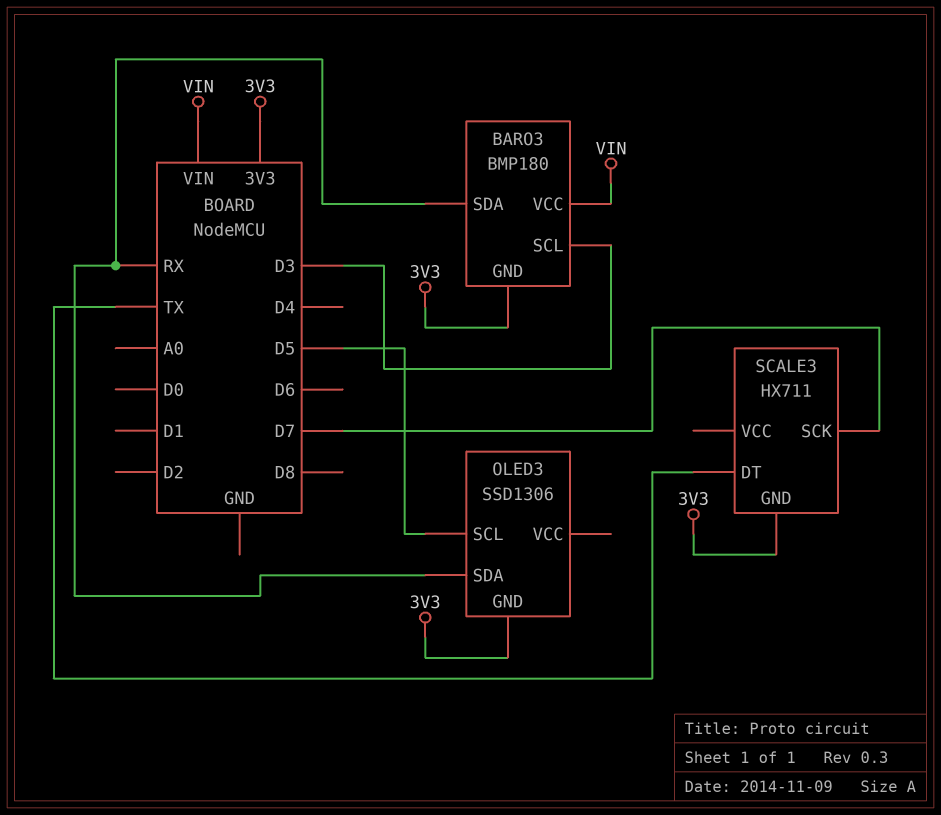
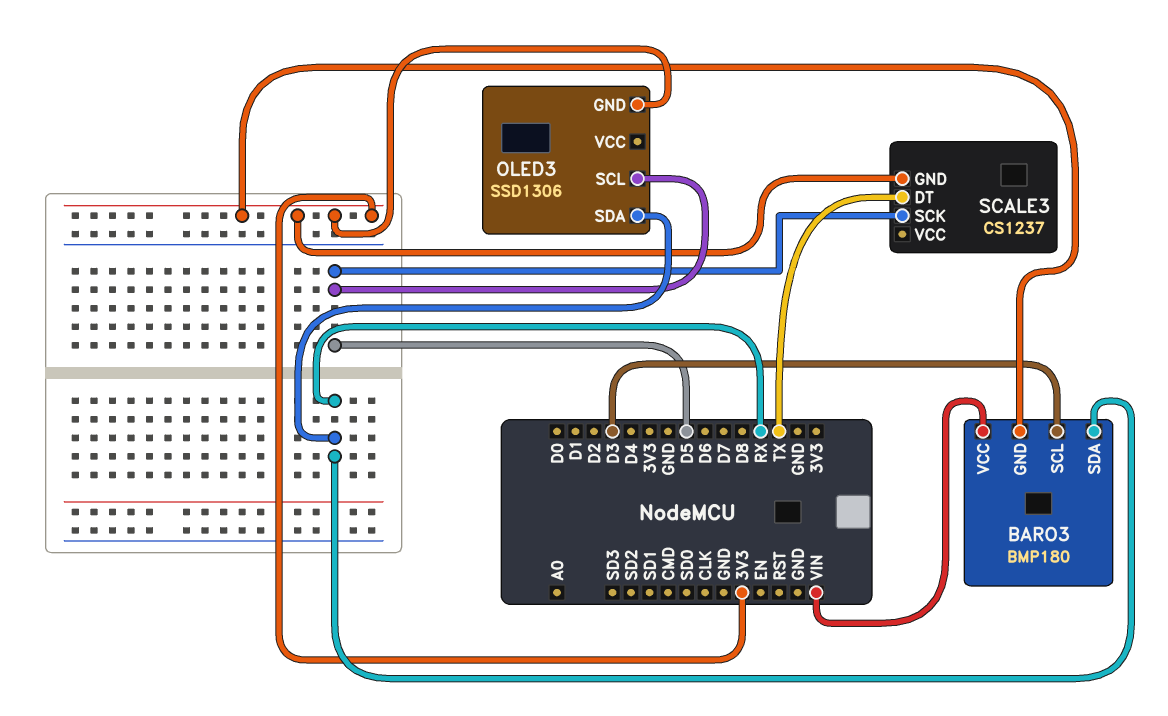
SCALE3: HX711 -> CS1237
SCALE3 pin SCK: D7 -> D5

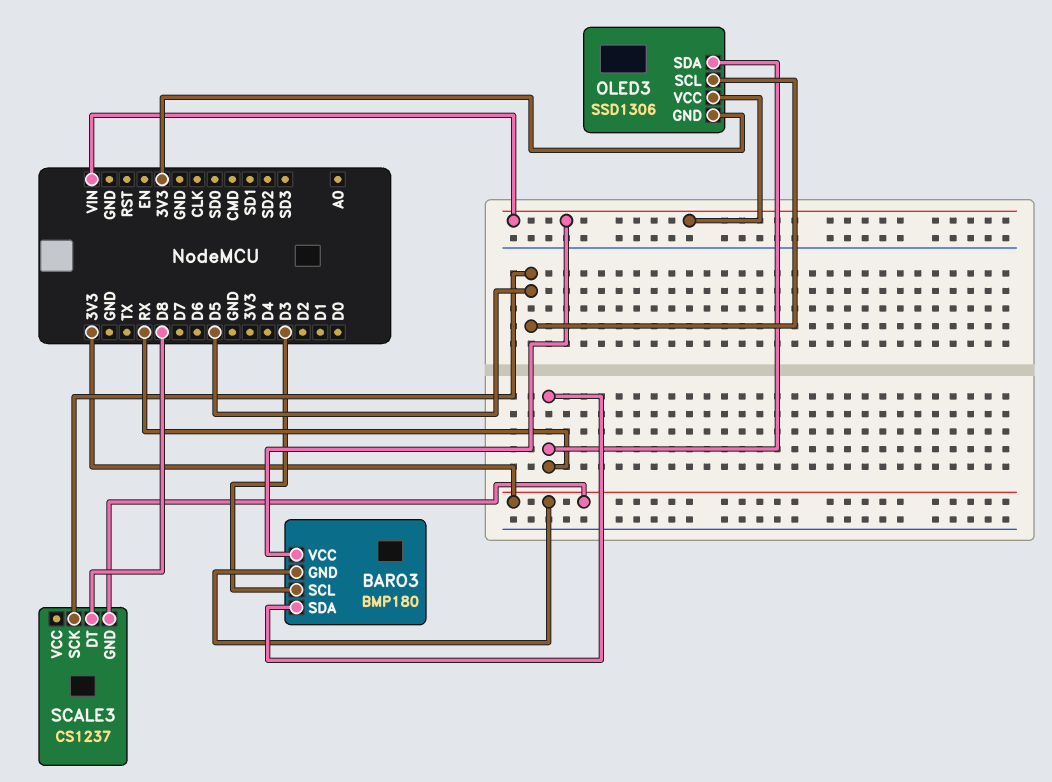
OLED3 pin VCC: none -> VIN
SCALE3 pin DT: TX -> D8

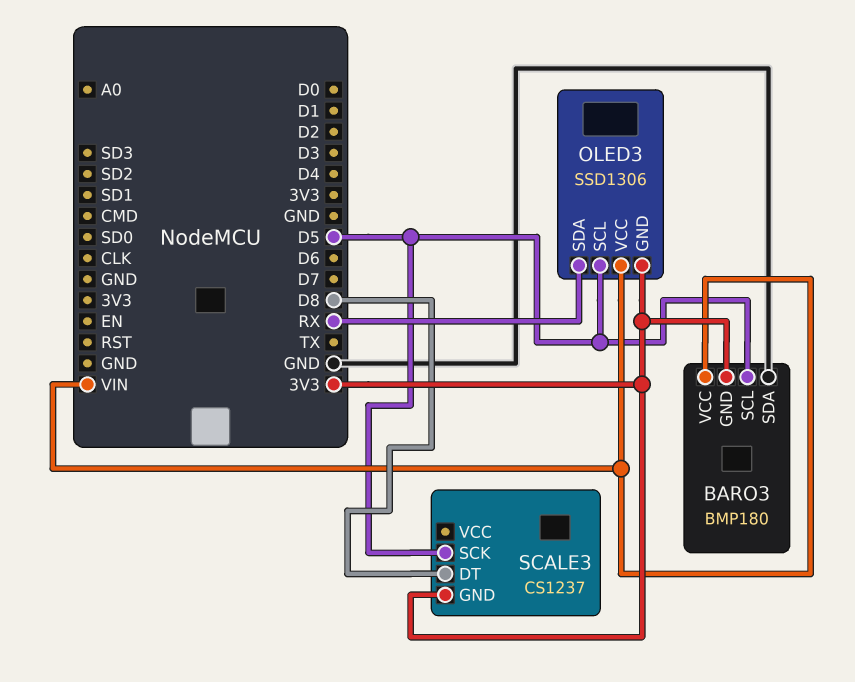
BARO3 pin SCL: D3 -> D5
BARO3 pin SDA: RX -> GND

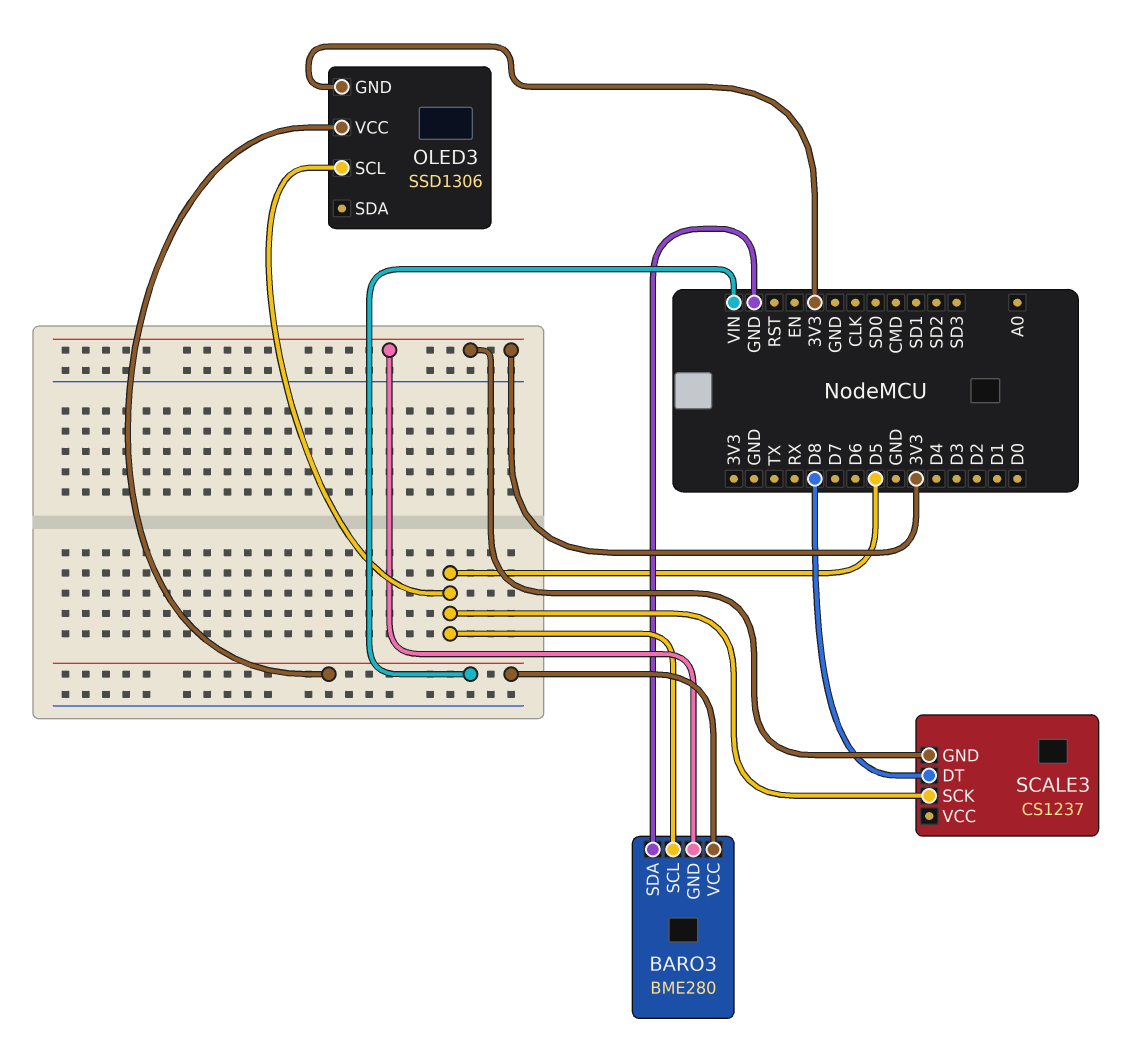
BARO3: BMP180 -> BME280
OLED3 pin SDA: RX -> none

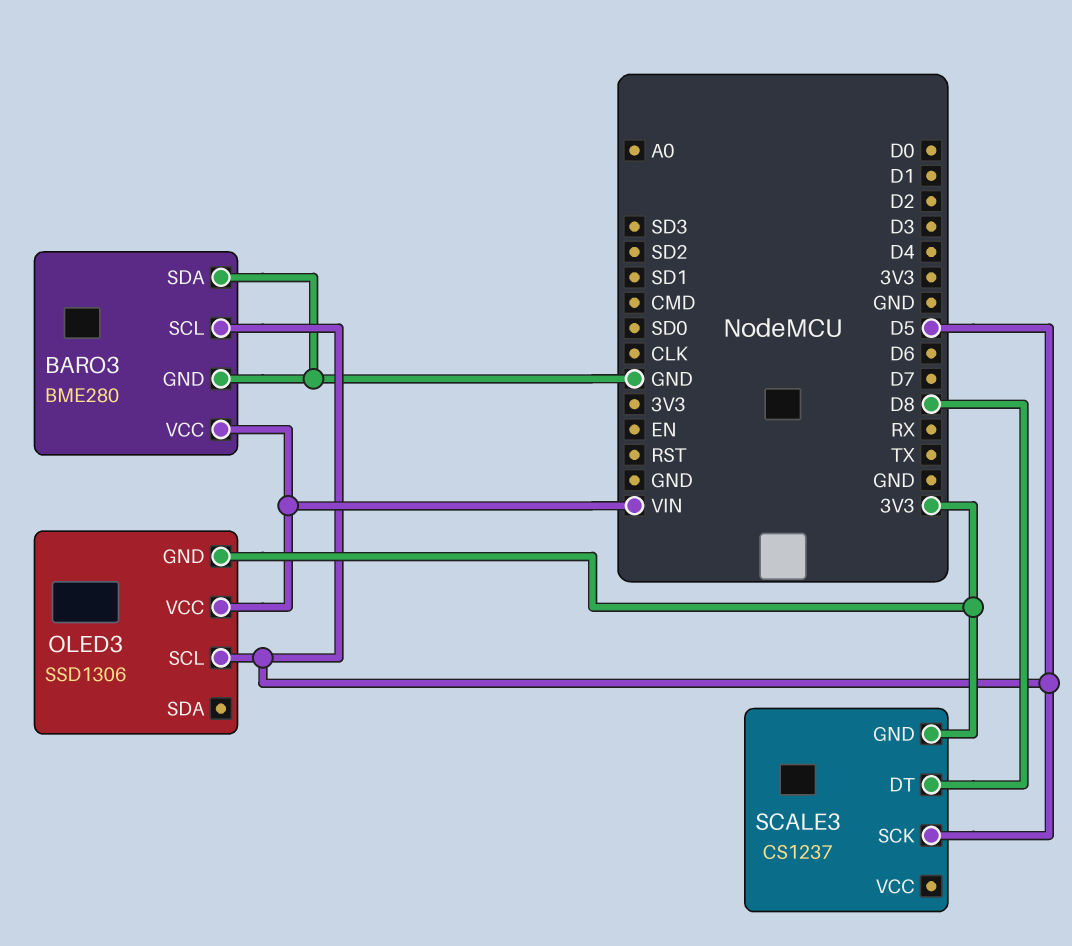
BARO3 pin GND: 3V3 -> GND

